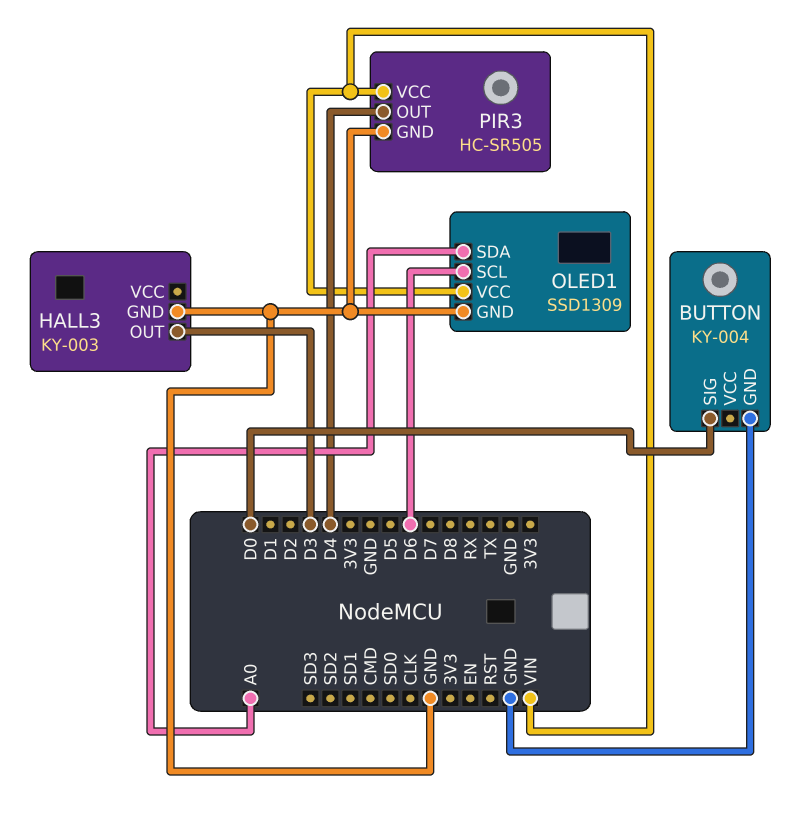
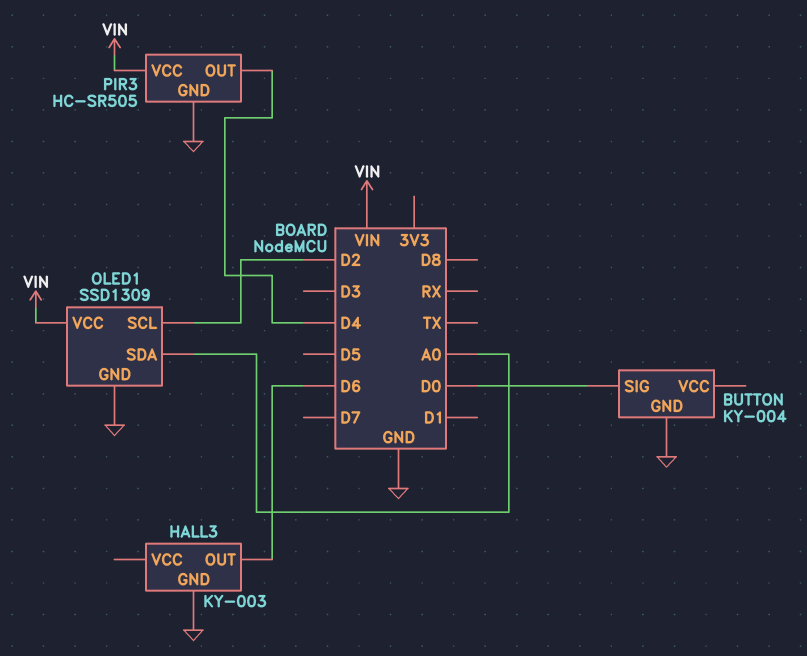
HALL3 pin OUT: D3 -> D6
OLED1 pin SCL: D6 -> D2

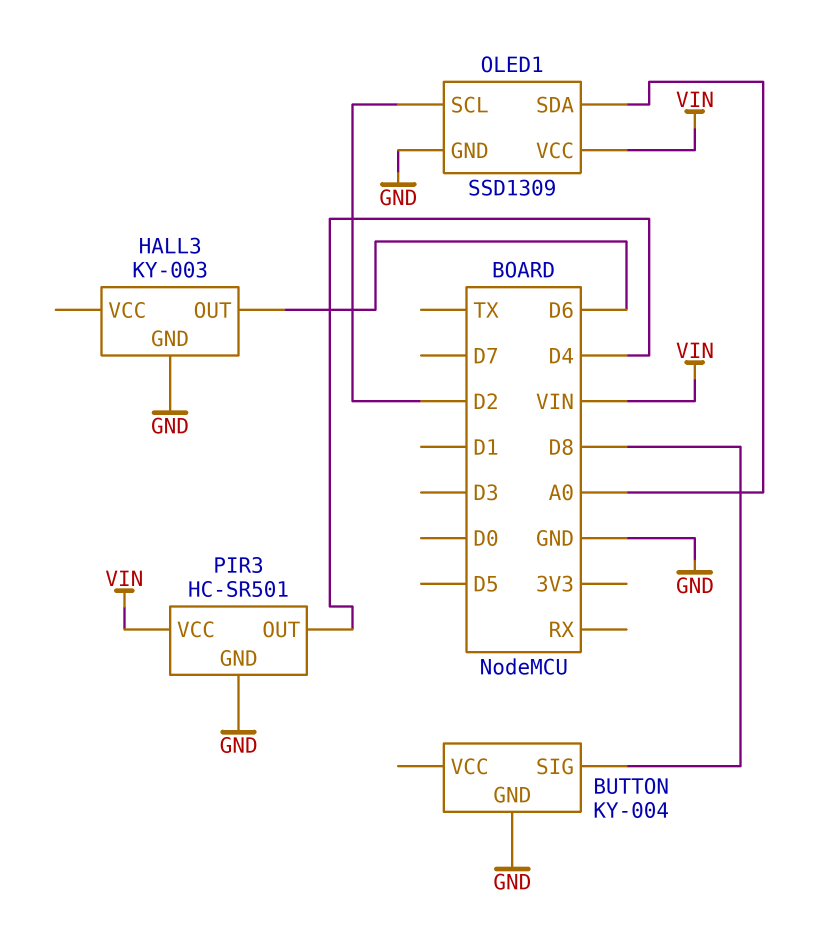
BUTTON pin SIG: D0 -> D8
PIR3: HC-SR505 -> HC-SR501

